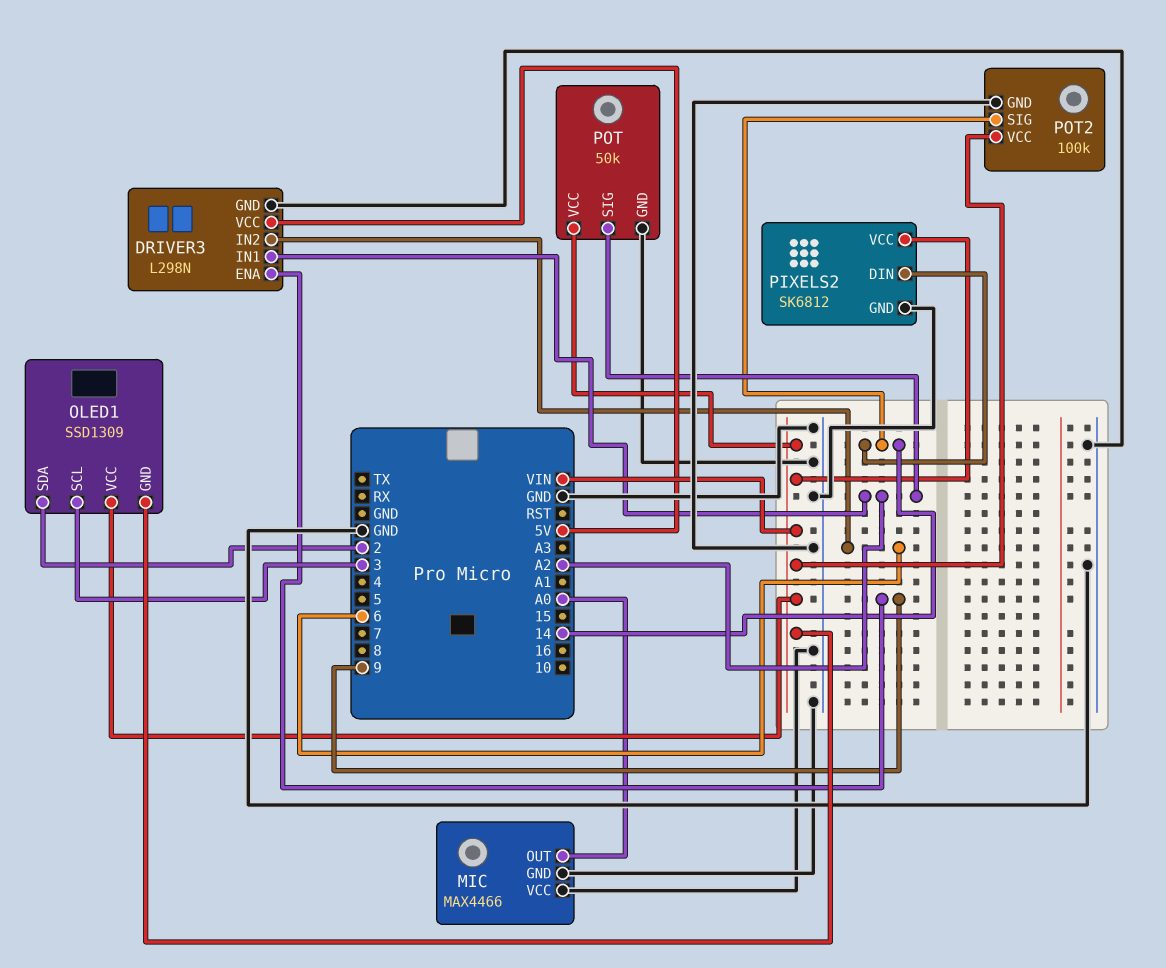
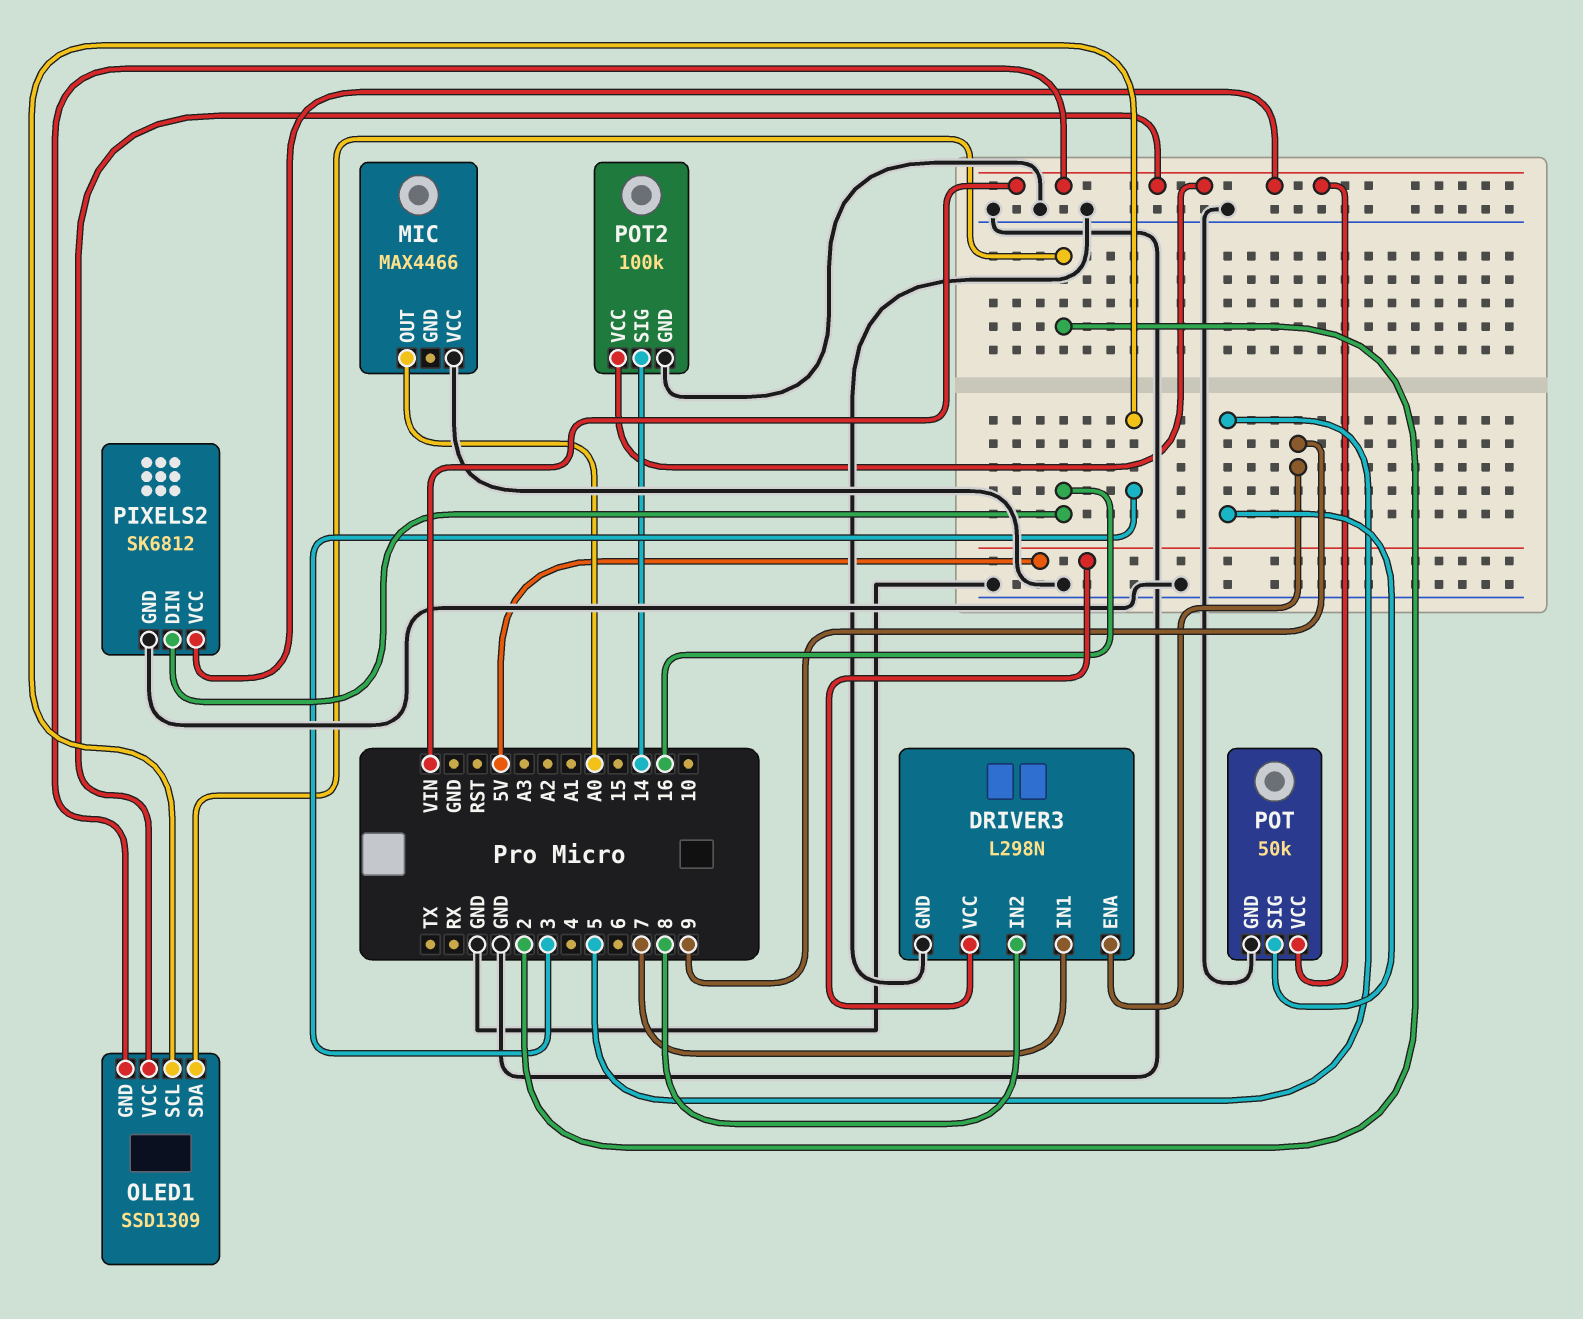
DRIVER3 pin IN1: A2 -> 7
DRIVER3 pin IN2: 6 -> 8
MIC pin GND: GND -> none
PIXELS2 pin DIN: 14 -> 16
POT pin SIG: A2 -> 5

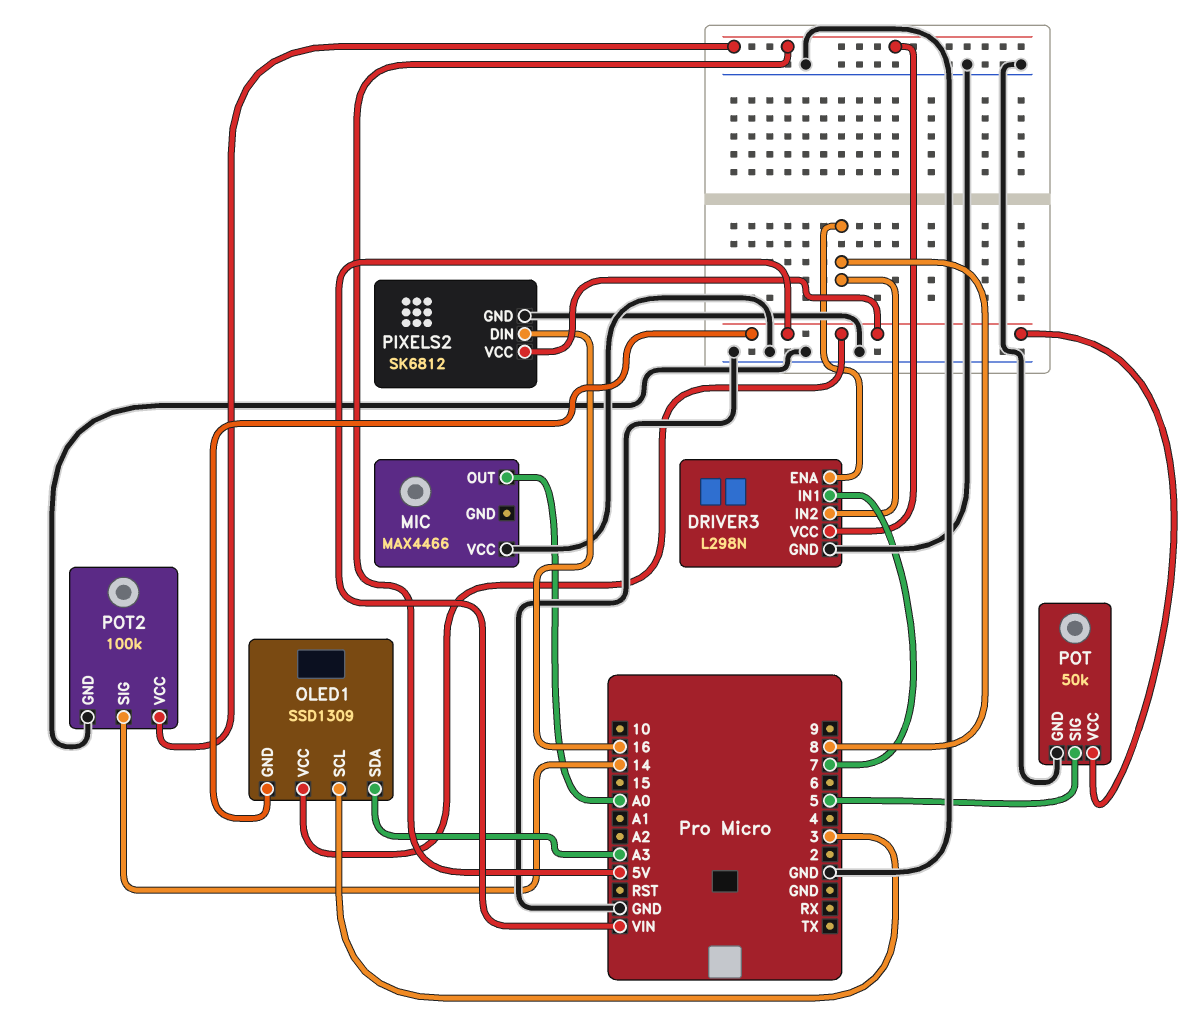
DRIVER3 pin ENA: 9 -> 8
OLED1 pin SDA: 2 -> A3
POT2 pin VCC: VIN -> 5V

